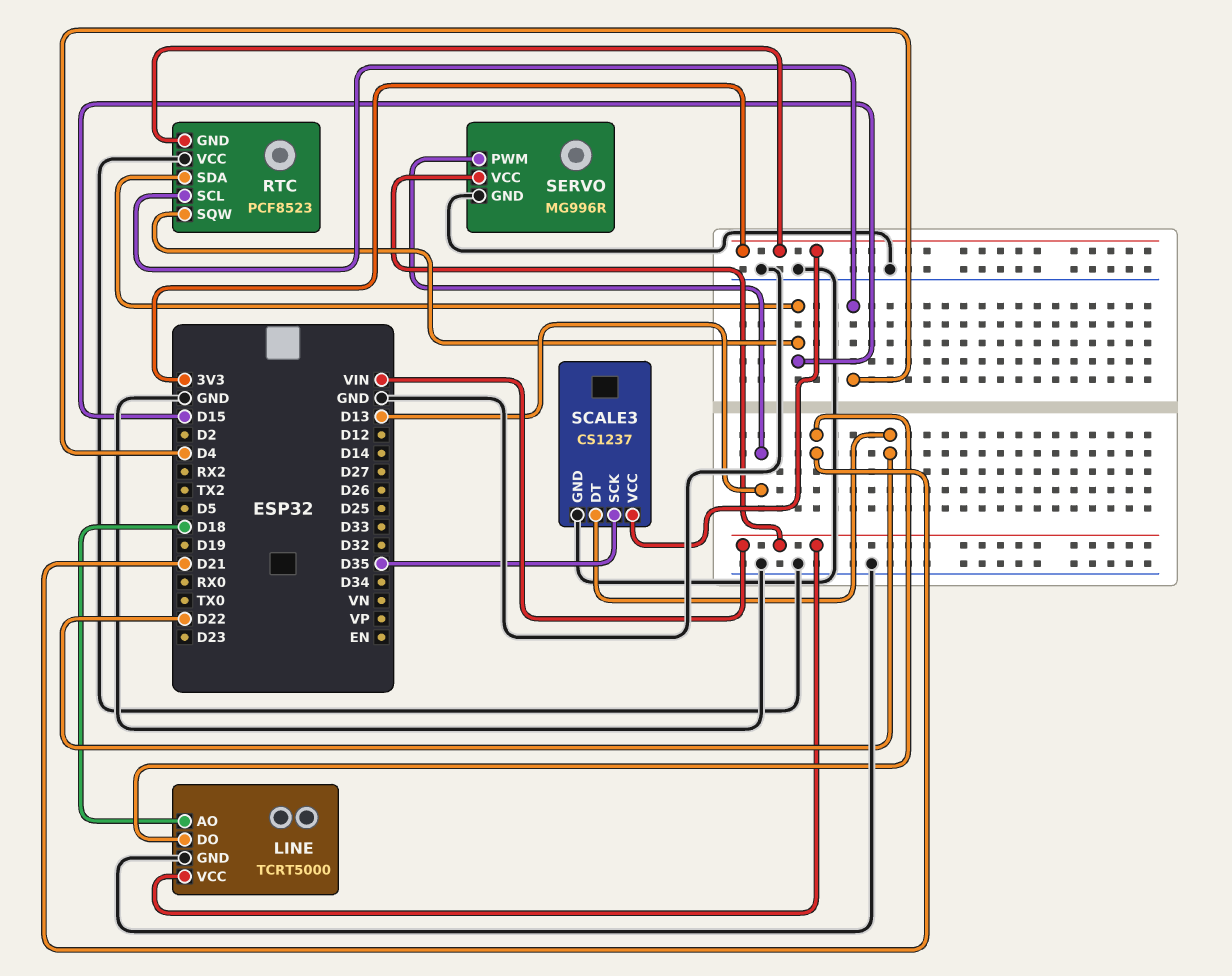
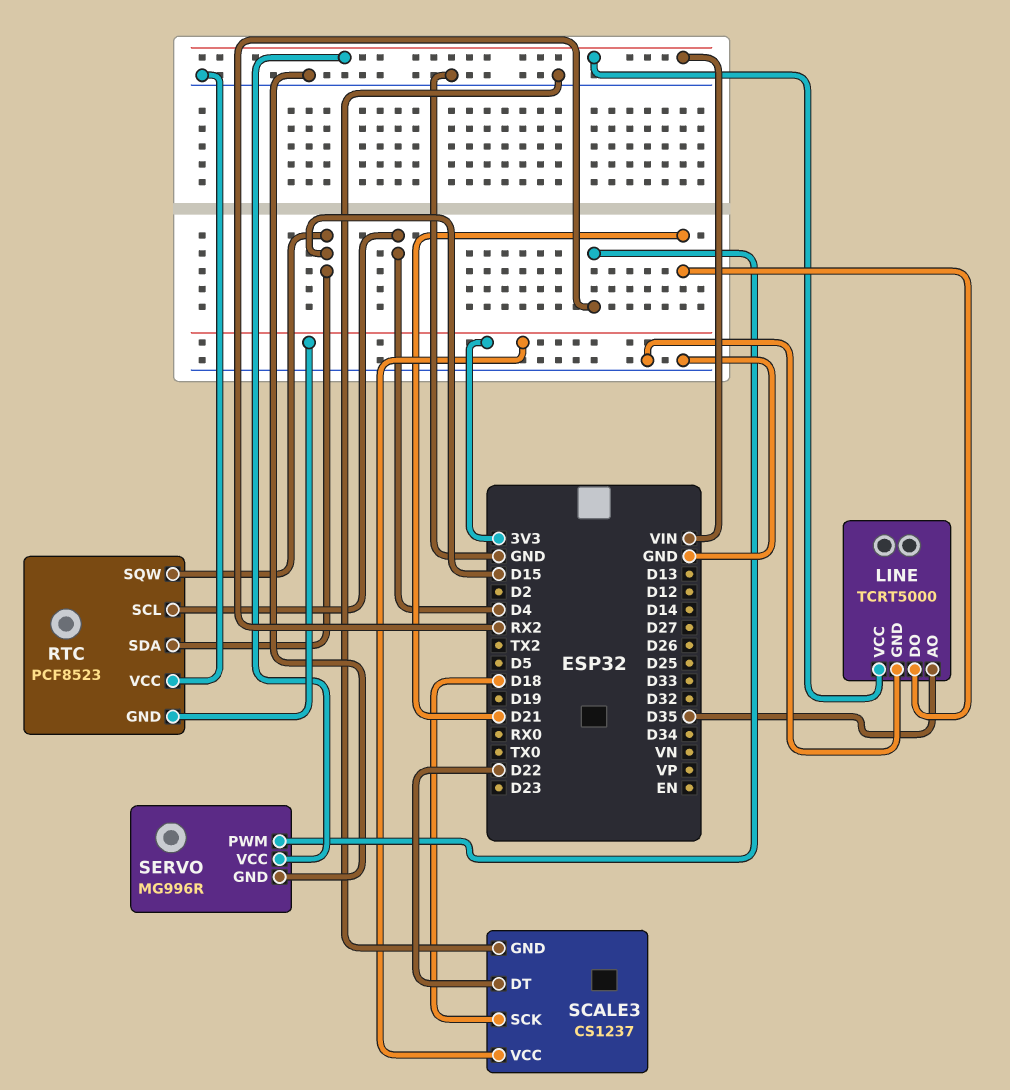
LINE pin AO: D18 -> D35
SCALE3 pin SCK: D35 -> D18
SERVO pin PWM: D13 -> RX2

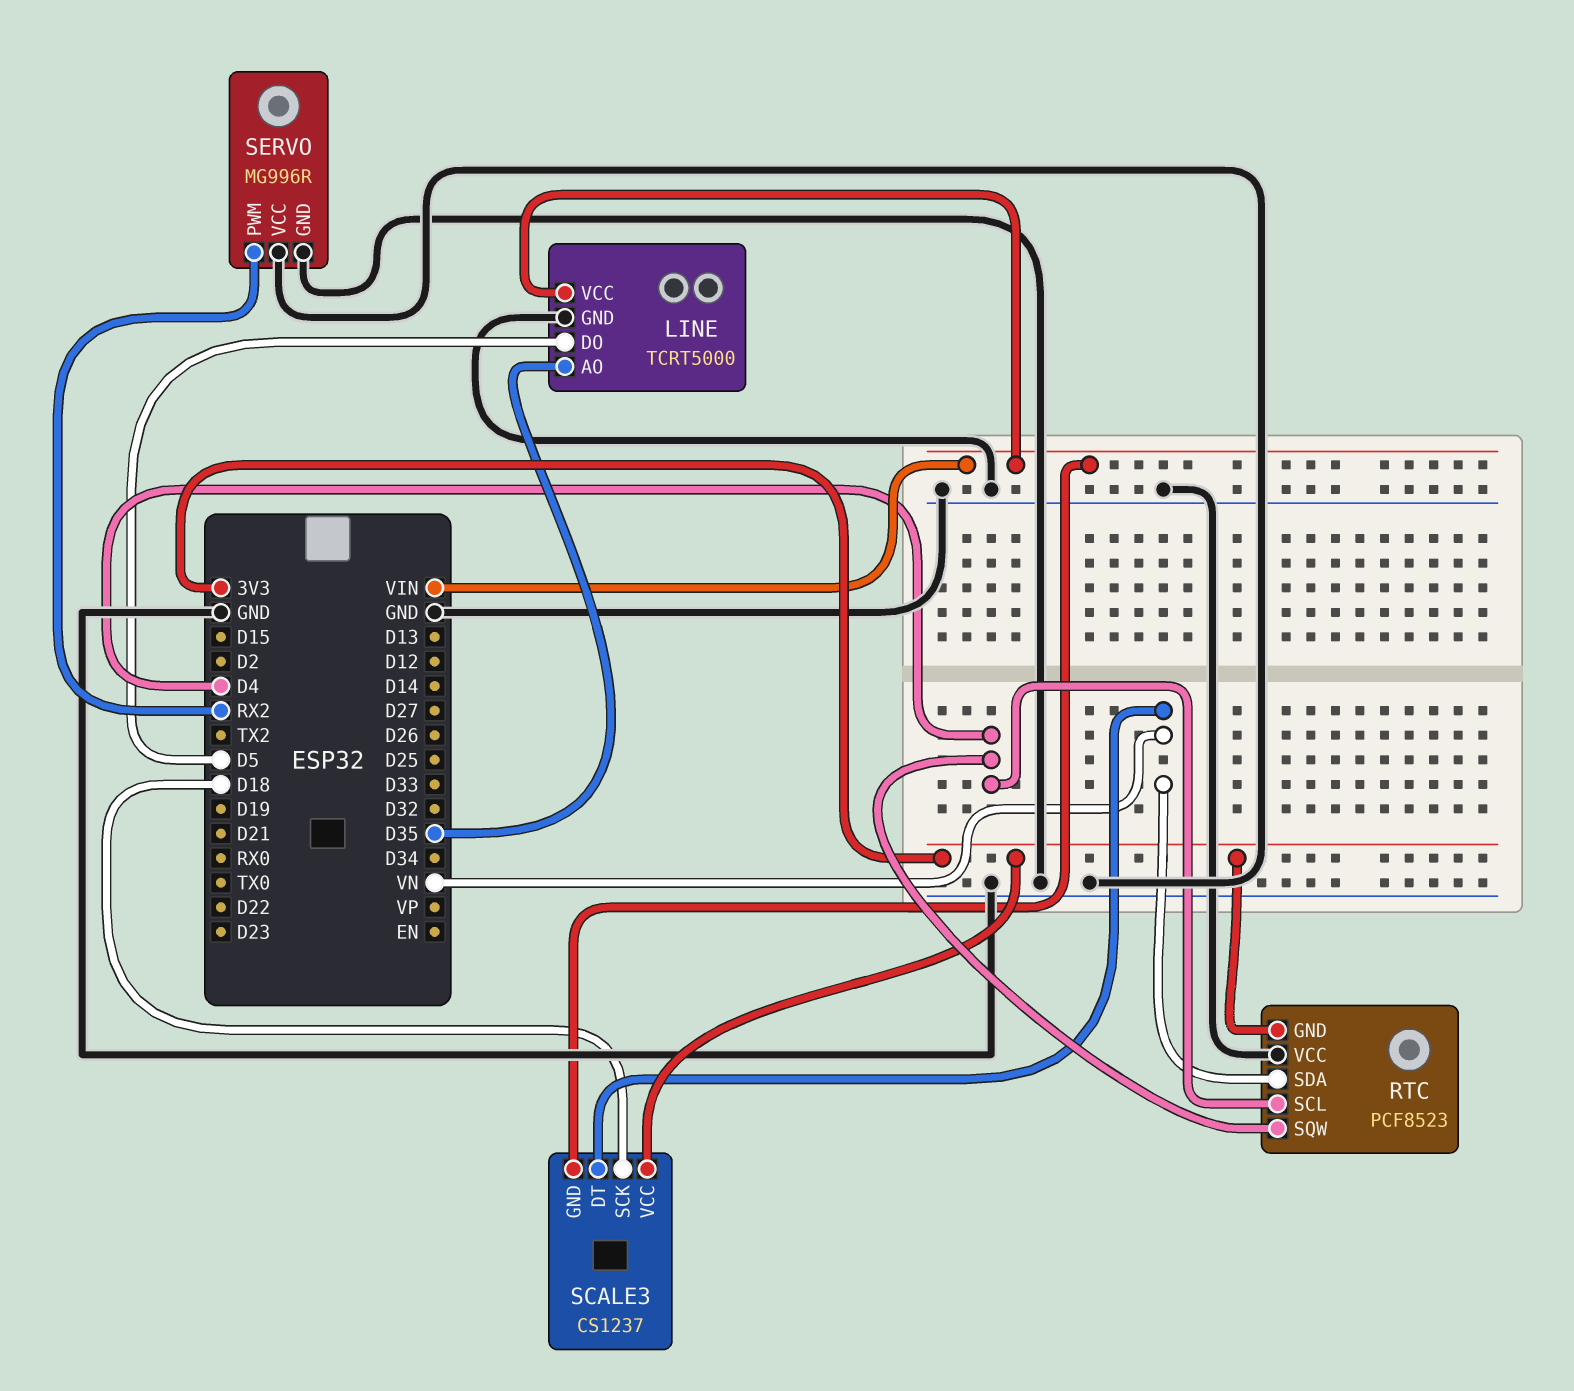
LINE pin DO: D21 -> D5
RTC pin SDA: D15 -> VN
RTC pin SQW: D15 -> D4
SCALE3 pin DT: D22 -> VN
SCALE3 pin GND: GND -> VIN
SERVO pin VCC: VIN -> GND

